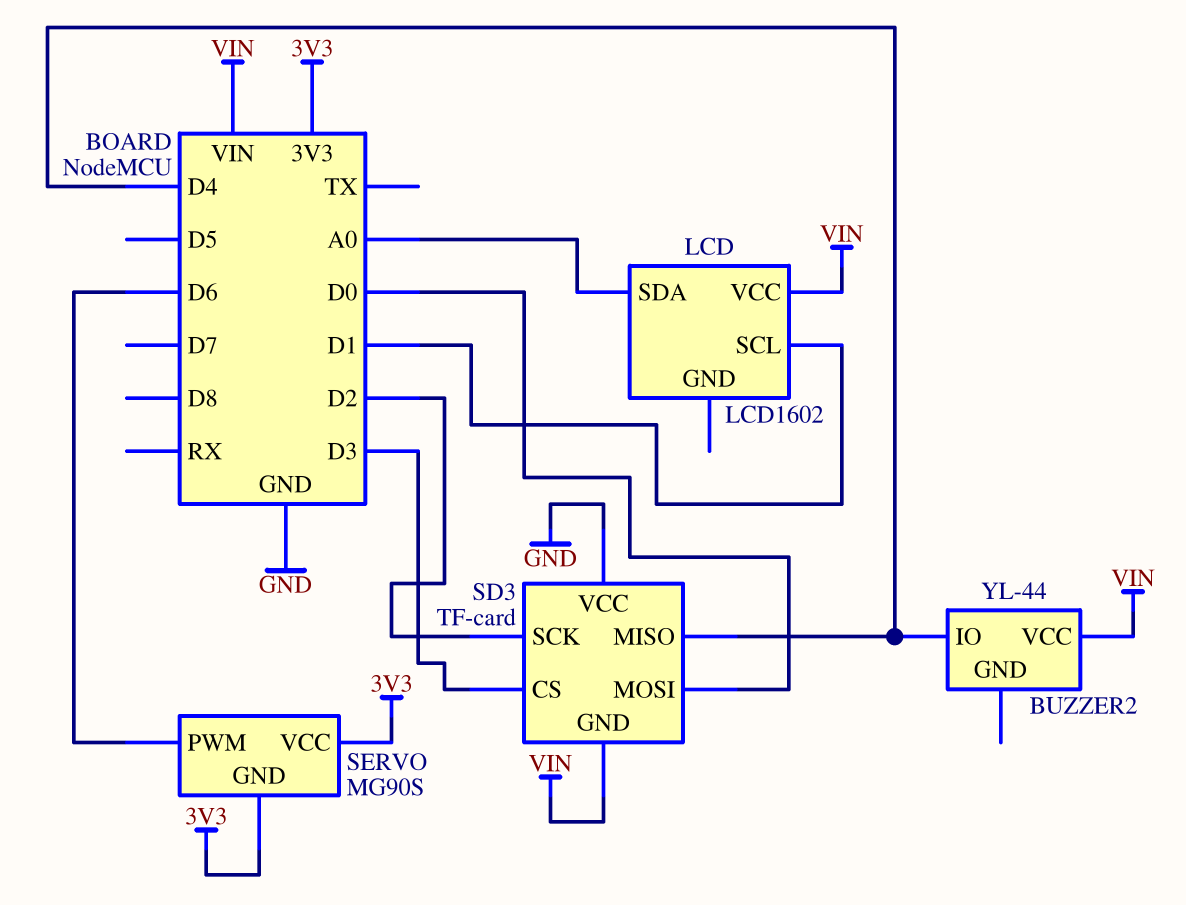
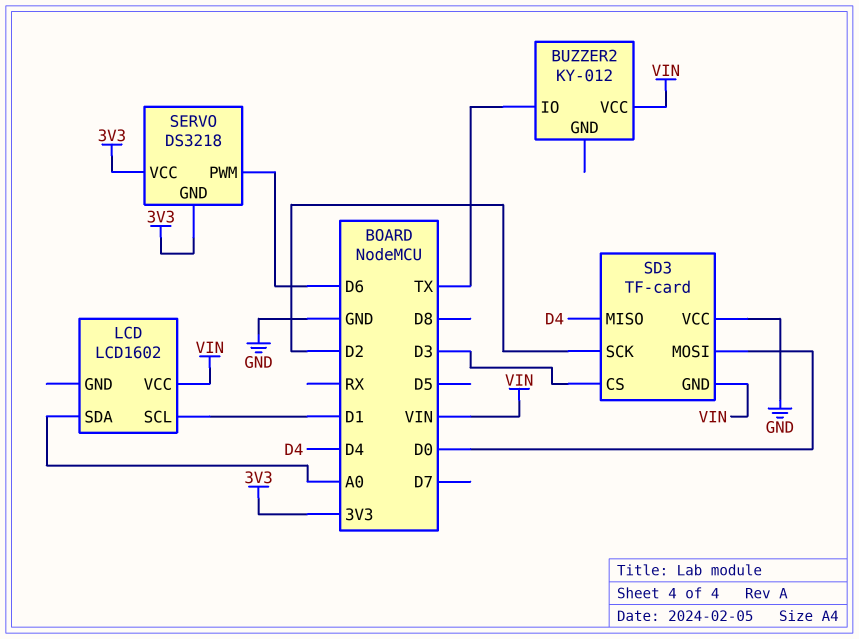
BUZZER2: YL-44 -> KY-012
BUZZER2 pin IO: D4 -> TX
SERVO: MG90S -> DS3218

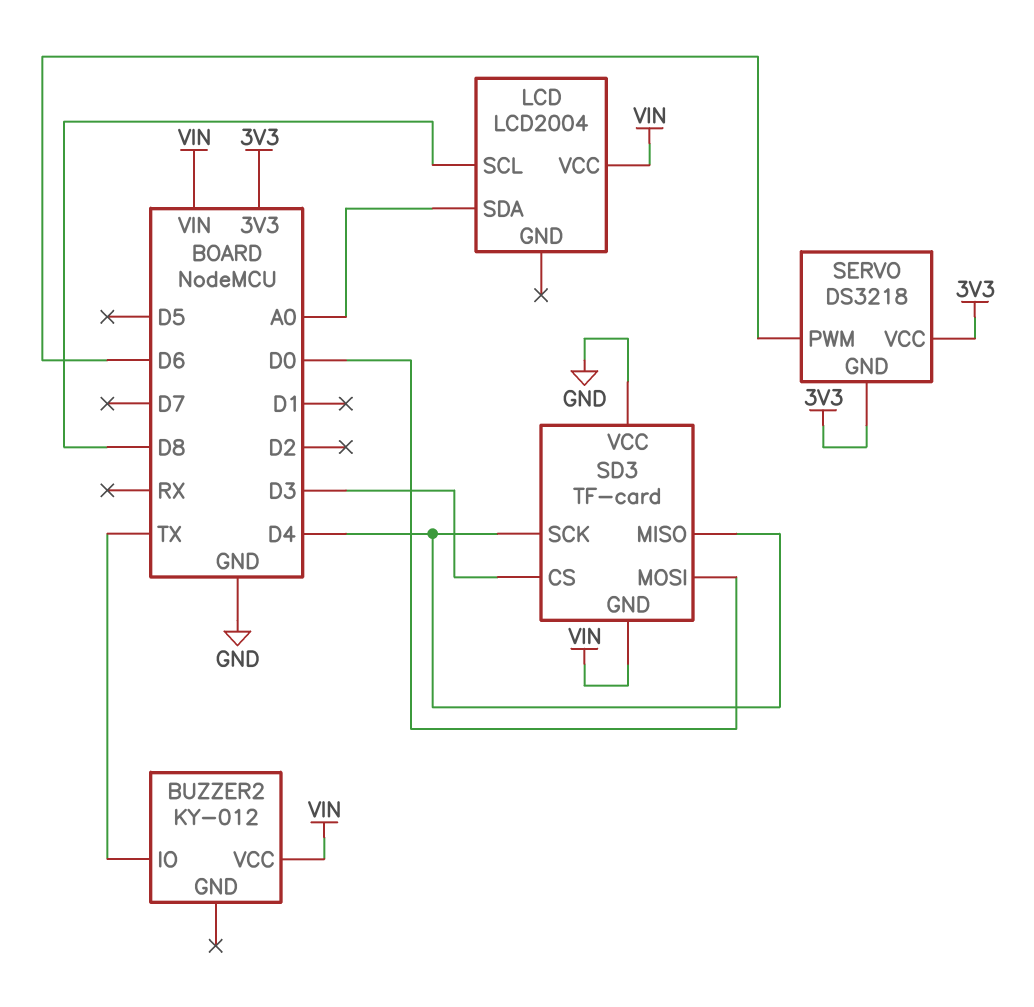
LCD: LCD1602 -> LCD2004
LCD pin SCL: D1 -> D8
SD3 pin SCK: D2 -> D4

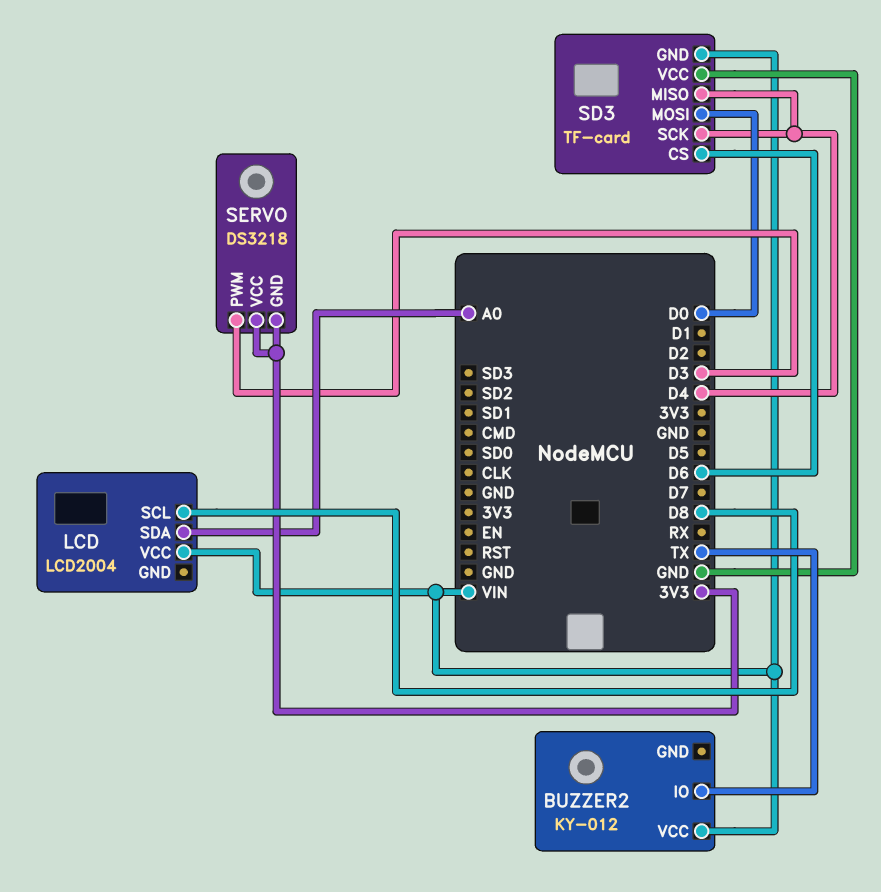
SD3 pin CS: D3 -> D6
SERVO pin PWM: D6 -> D3

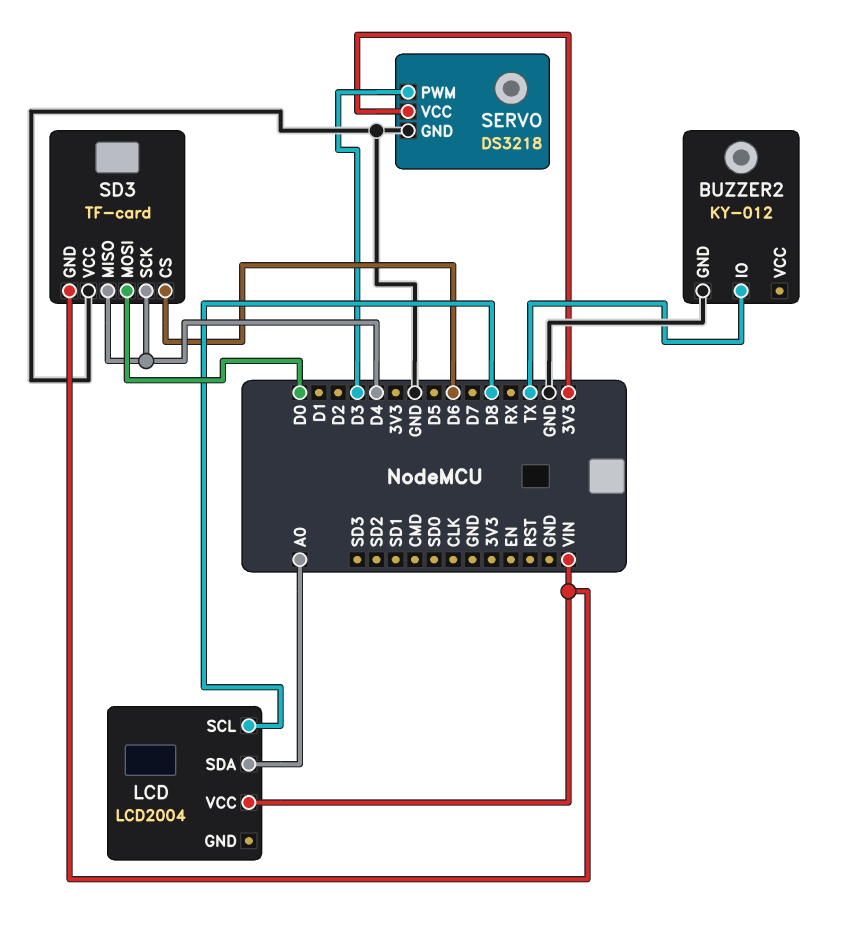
BUZZER2 pin GND: none -> GND
BUZZER2 pin VCC: VIN -> none
SERVO pin GND: 3V3 -> GND

